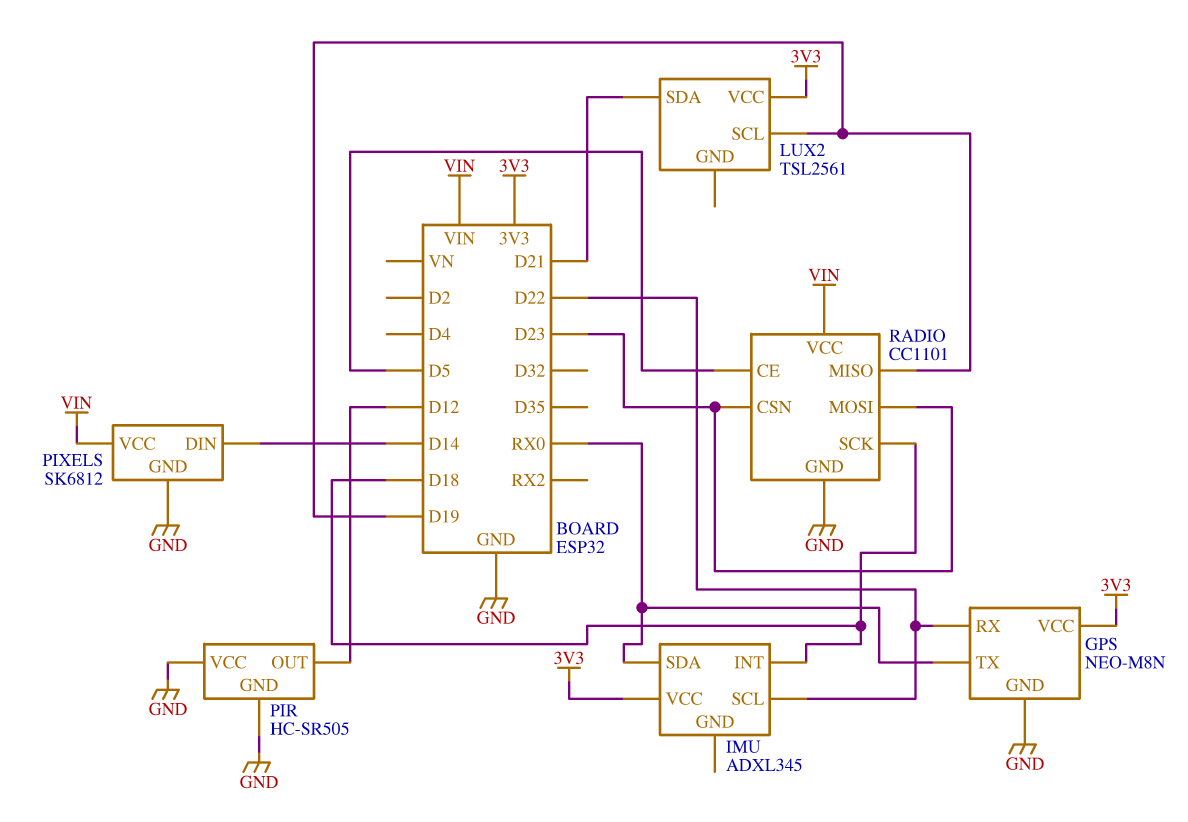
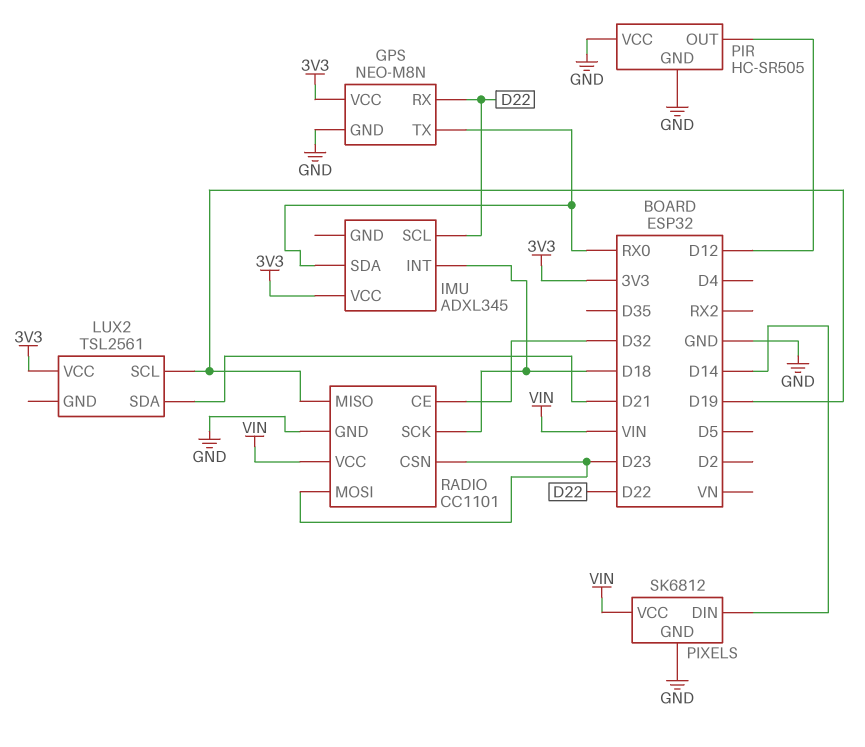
RADIO pin CE: D5 -> D32

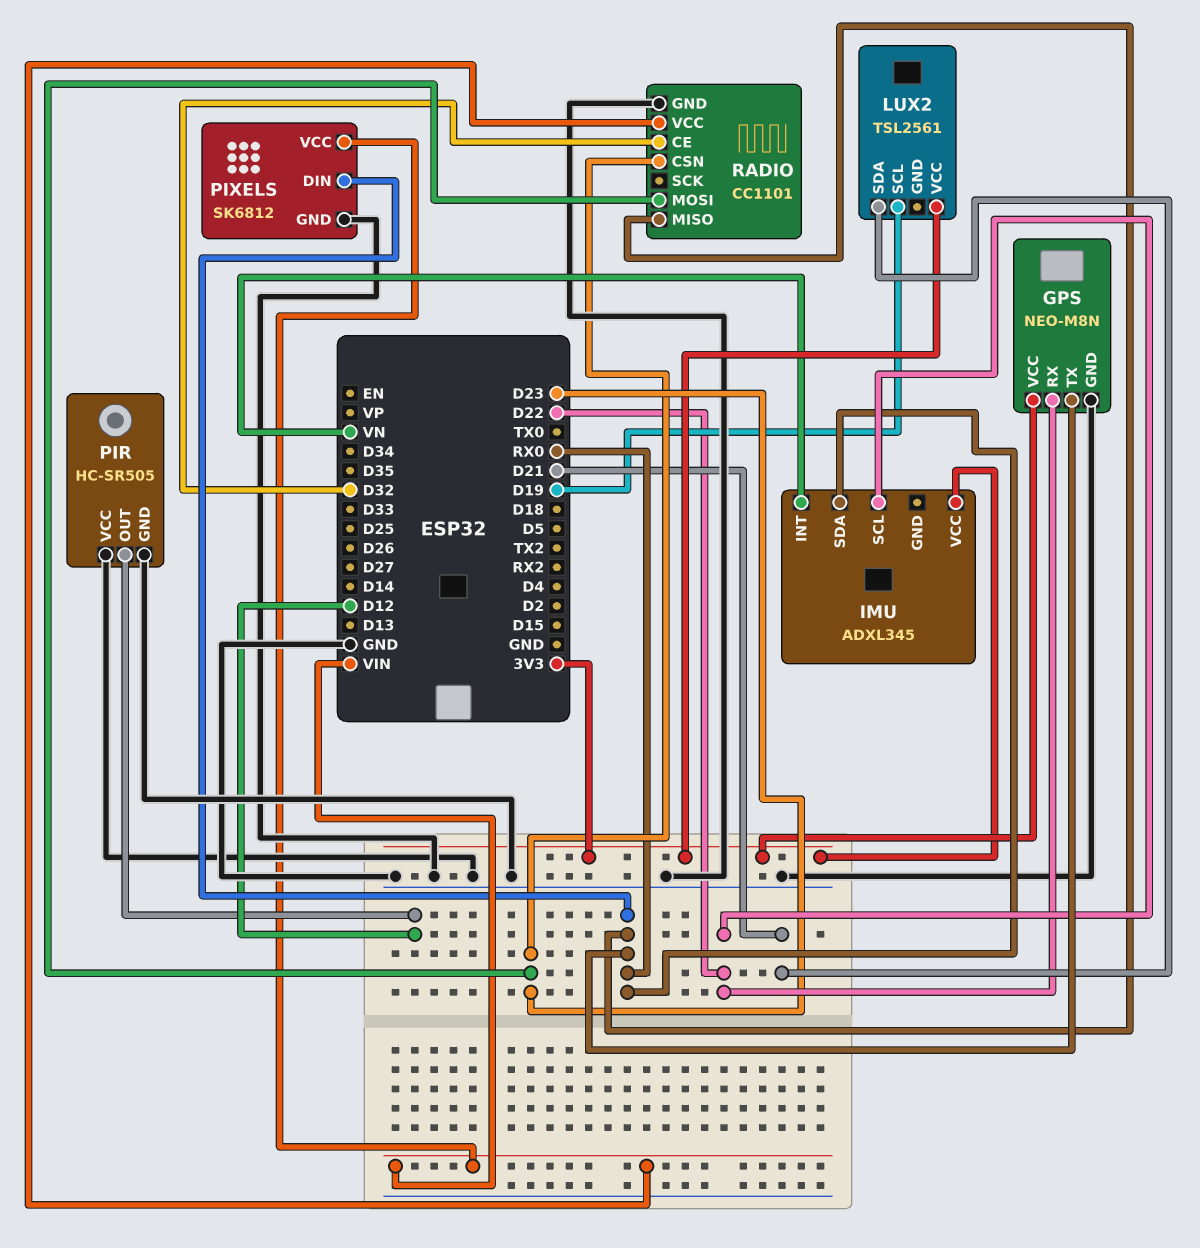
IMU pin INT: D18 -> VN
PIXELS pin DIN: D14 -> RX0
RADIO pin MISO: D19 -> RX0
RADIO pin SCK: D18 -> none

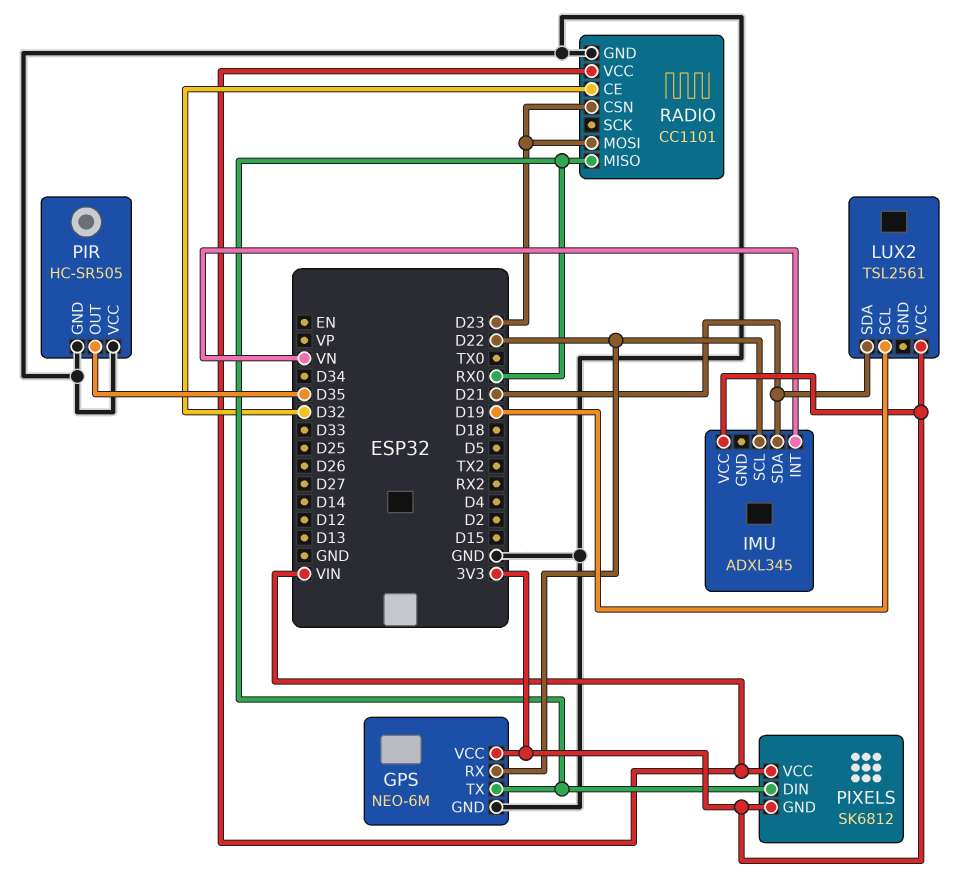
GPS: NEO-M8N -> NEO-6M
IMU pin SDA: RX0 -> D21
PIR pin OUT: D12 -> D35
PIXELS pin GND: GND -> 3V3

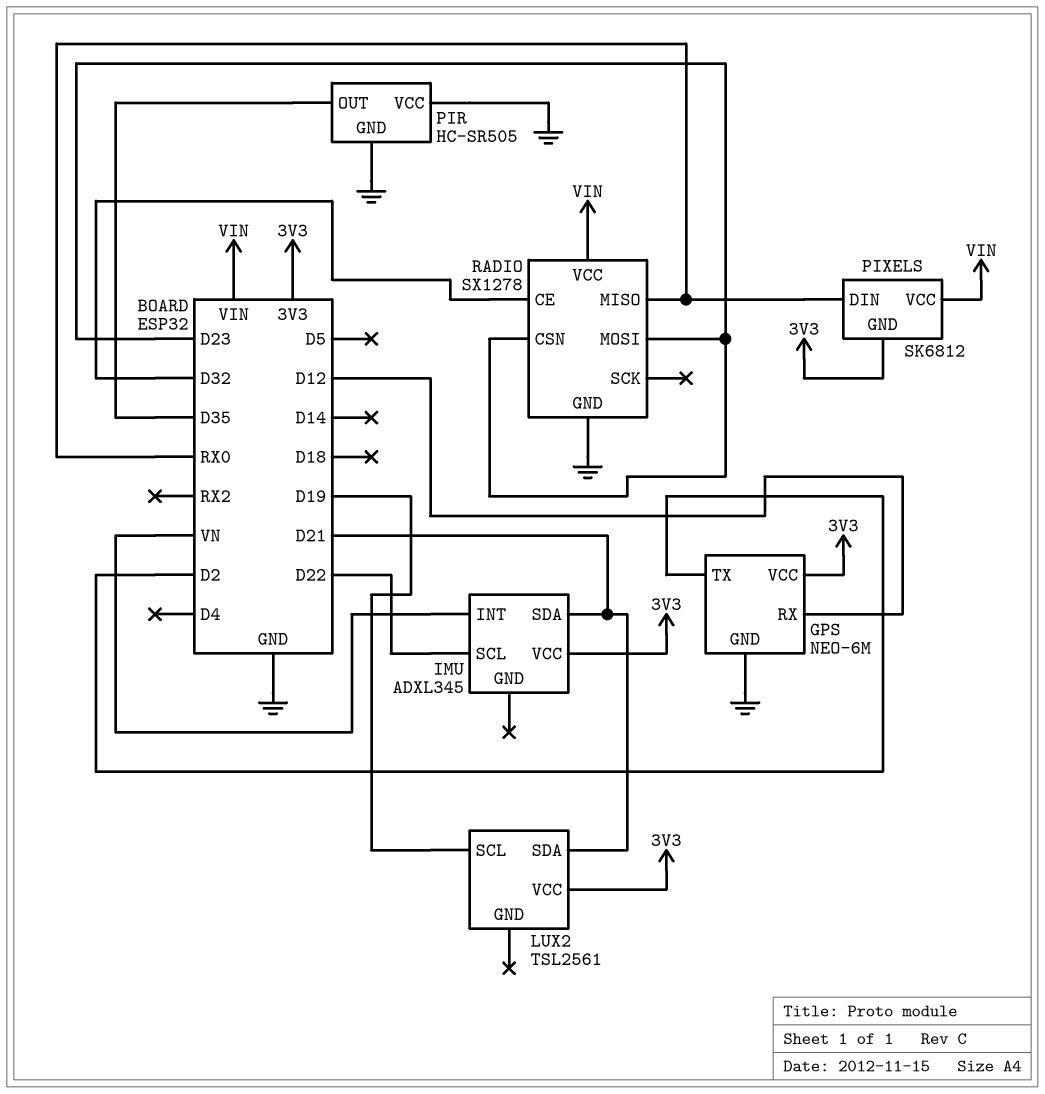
GPS pin RX: D22 -> D12
GPS pin TX: RX0 -> D2
RADIO: CC1101 -> SX1278

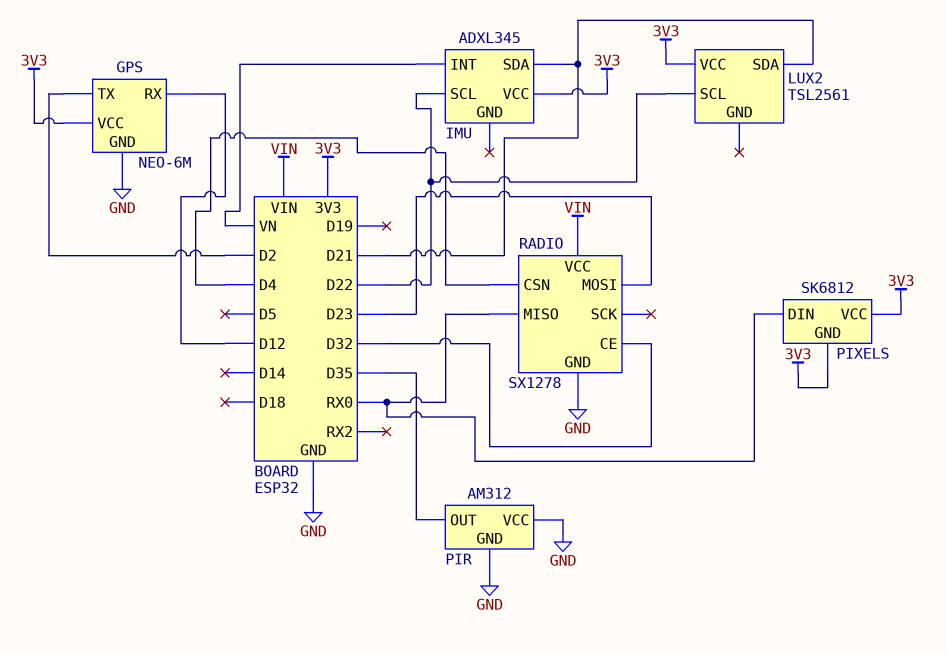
LUX2 pin SCL: D19 -> D22
PIR: HC-SR505 -> AM312
PIXELS pin VCC: VIN -> 3V3
RADIO pin CSN: D23 -> D4

